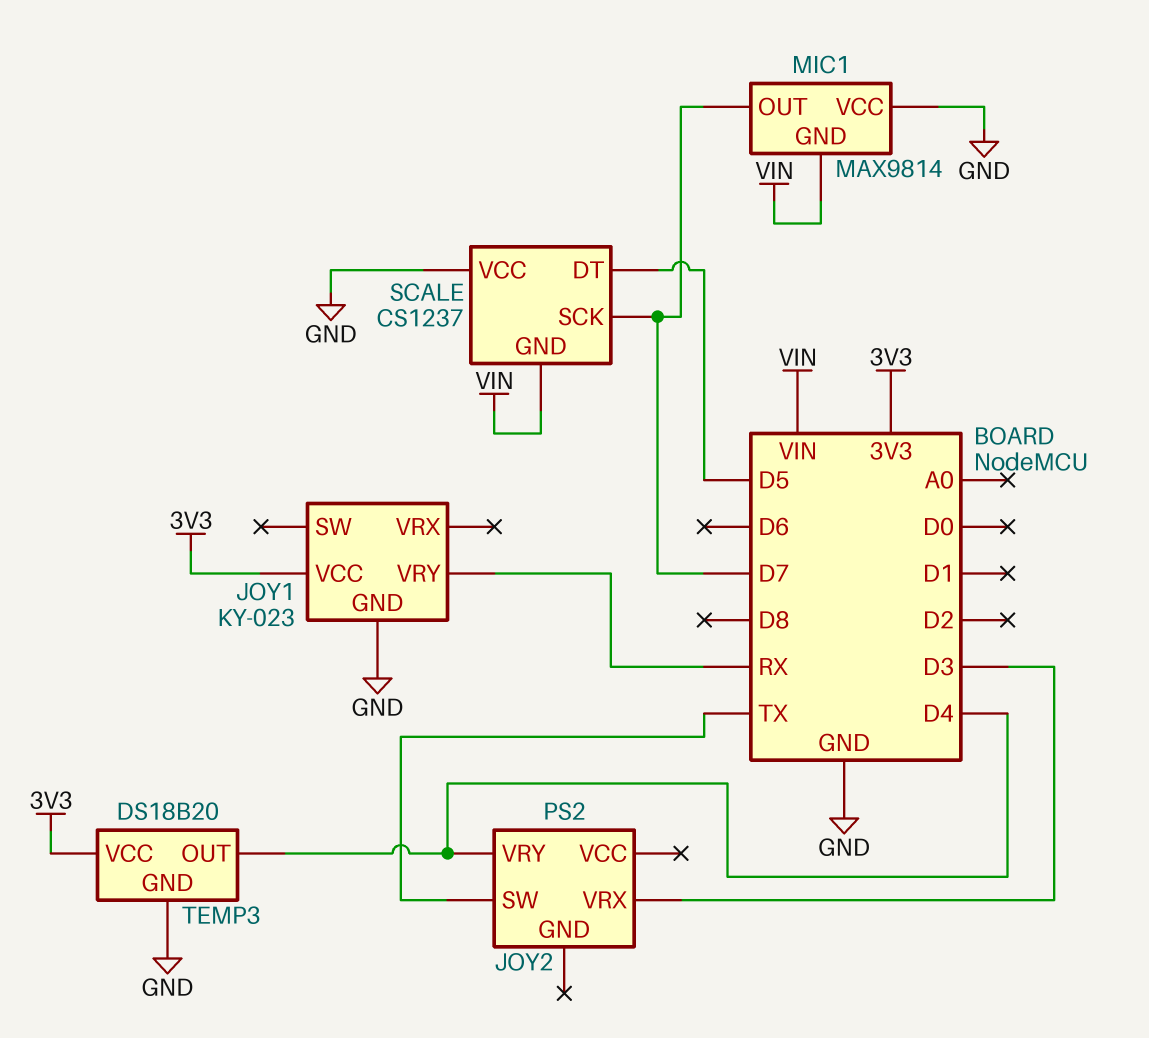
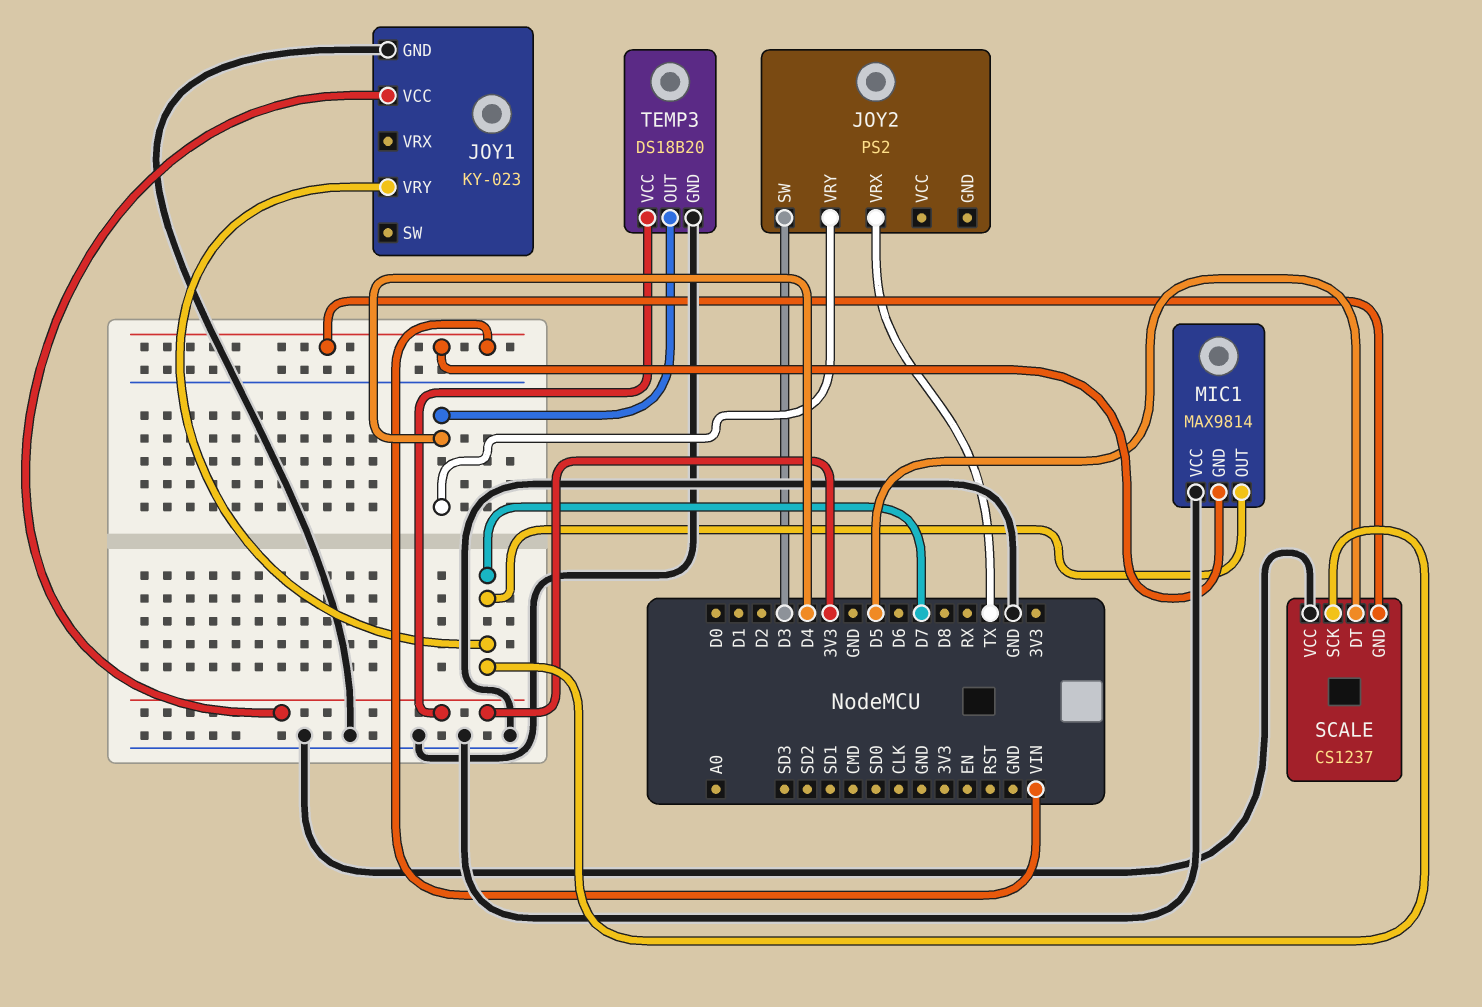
JOY1 pin VRY: RX -> D7
JOY2 pin SW: TX -> D3
JOY2 pin VRX: D3 -> TX

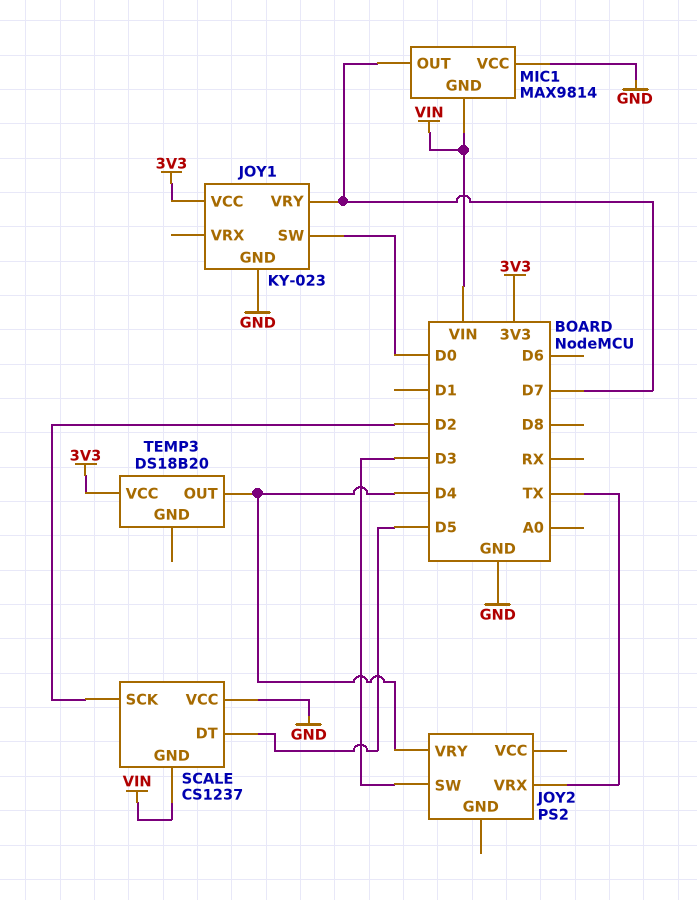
JOY1 pin SW: none -> D0
SCALE pin SCK: D7 -> D2
TEMP3 pin GND: GND -> none

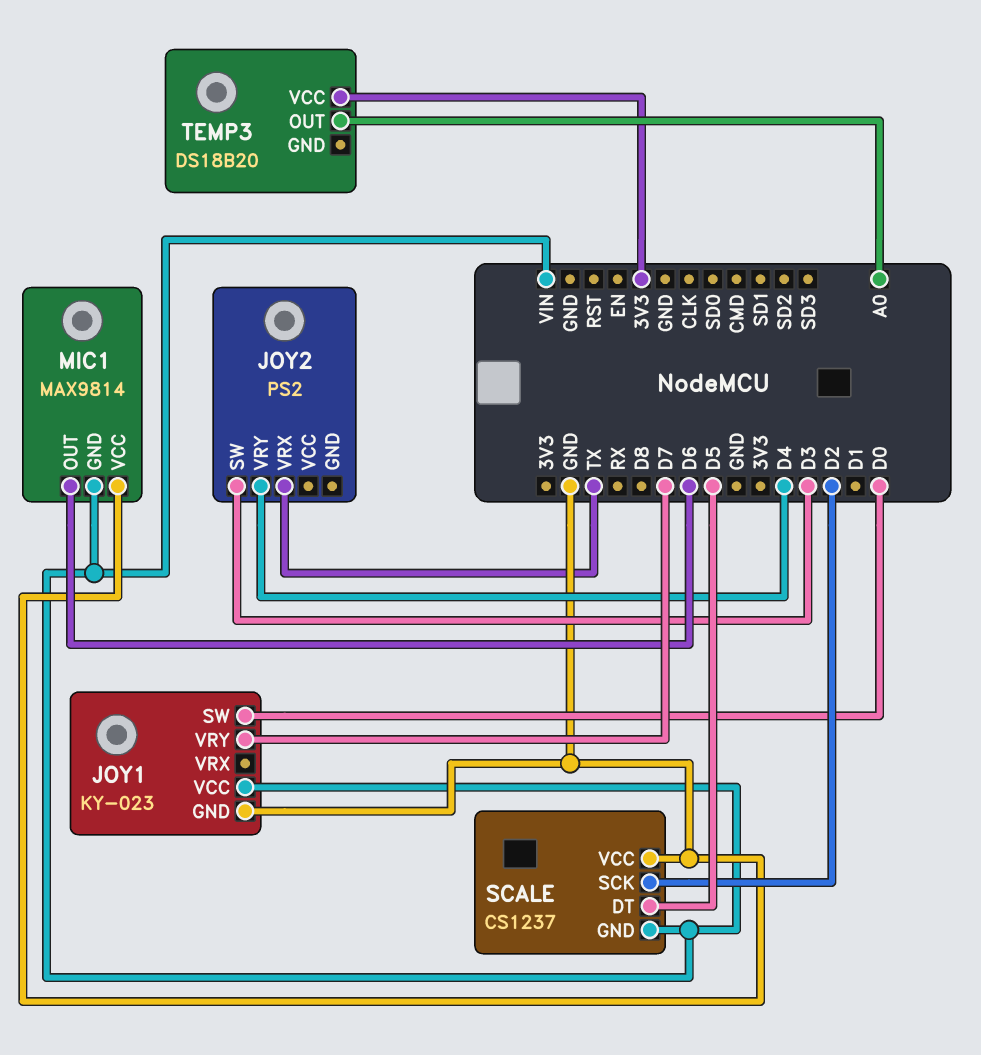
JOY1 pin VCC: 3V3 -> VIN
MIC1 pin OUT: D7 -> D6
TEMP3 pin OUT: D4 -> A0

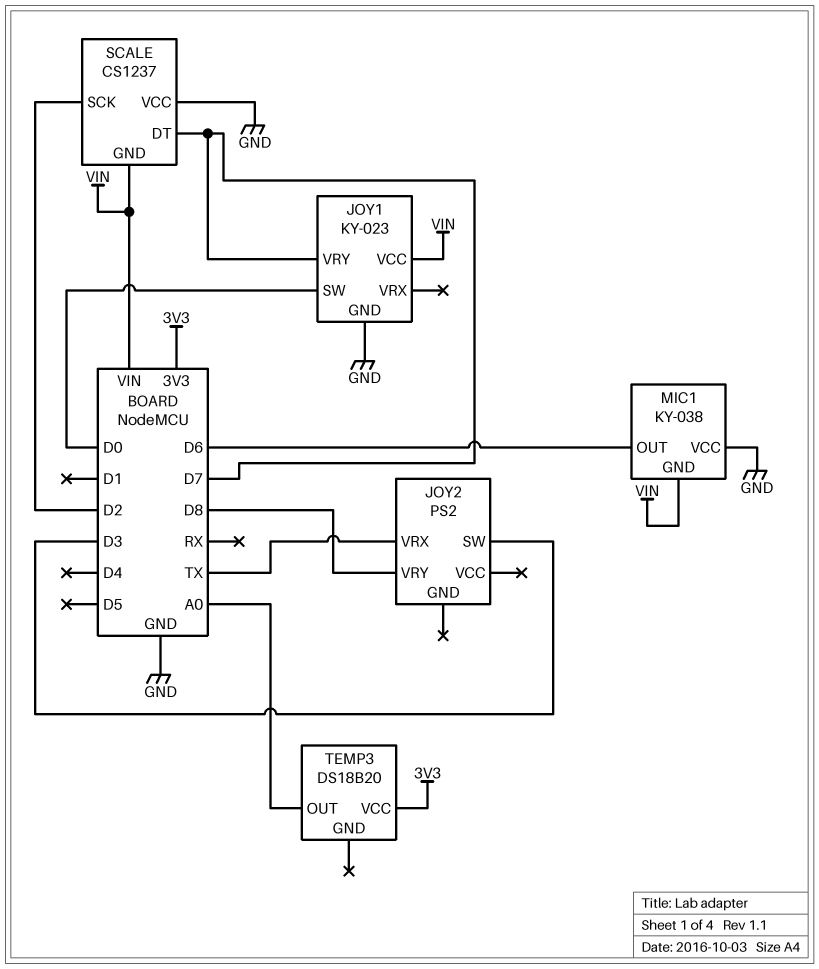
JOY2 pin VRY: D4 -> D8
MIC1: MAX9814 -> KY-038
SCALE pin DT: D5 -> D7

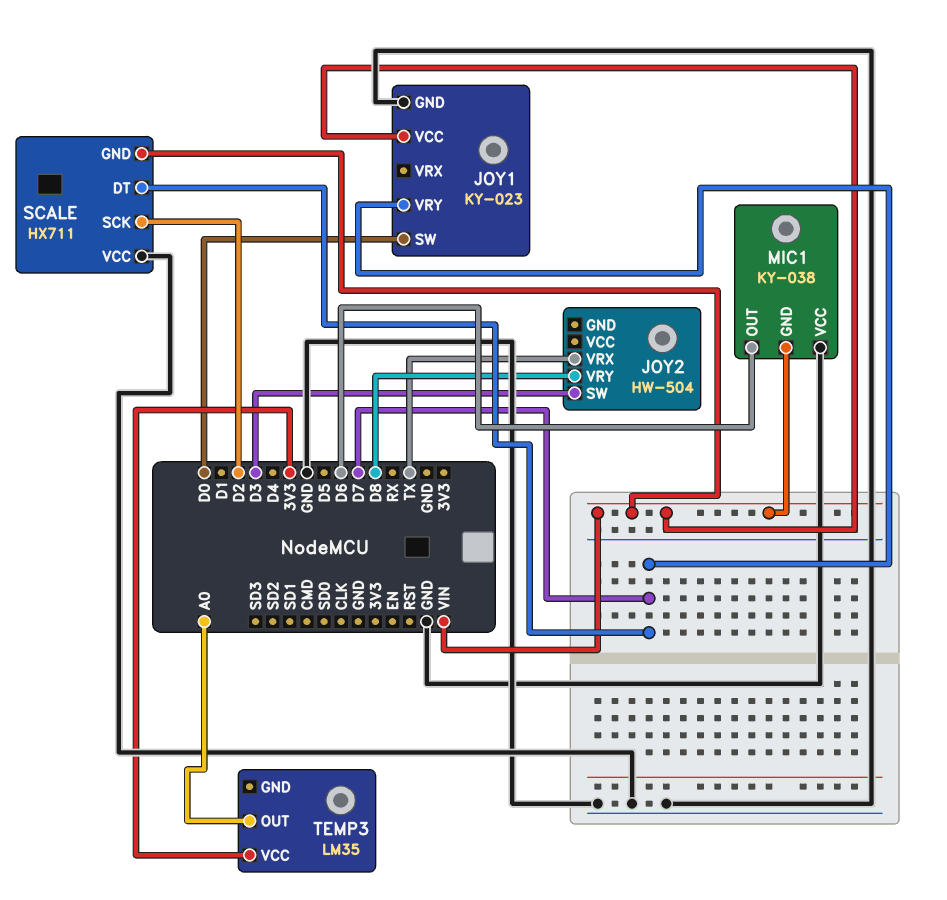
JOY2: PS2 -> HW-504
SCALE: CS1237 -> HX711
TEMP3: DS18B20 -> LM35

